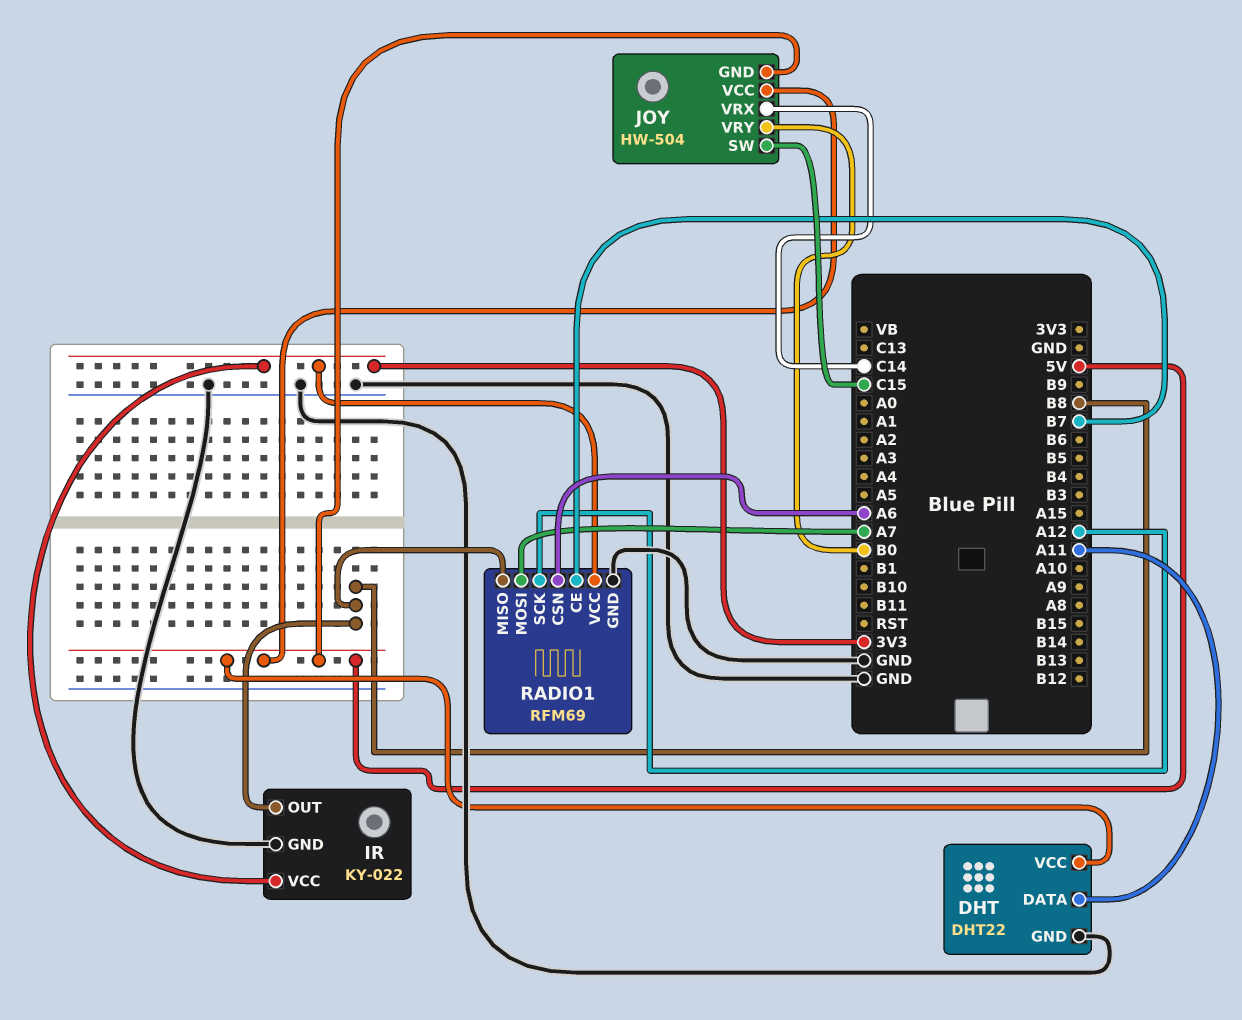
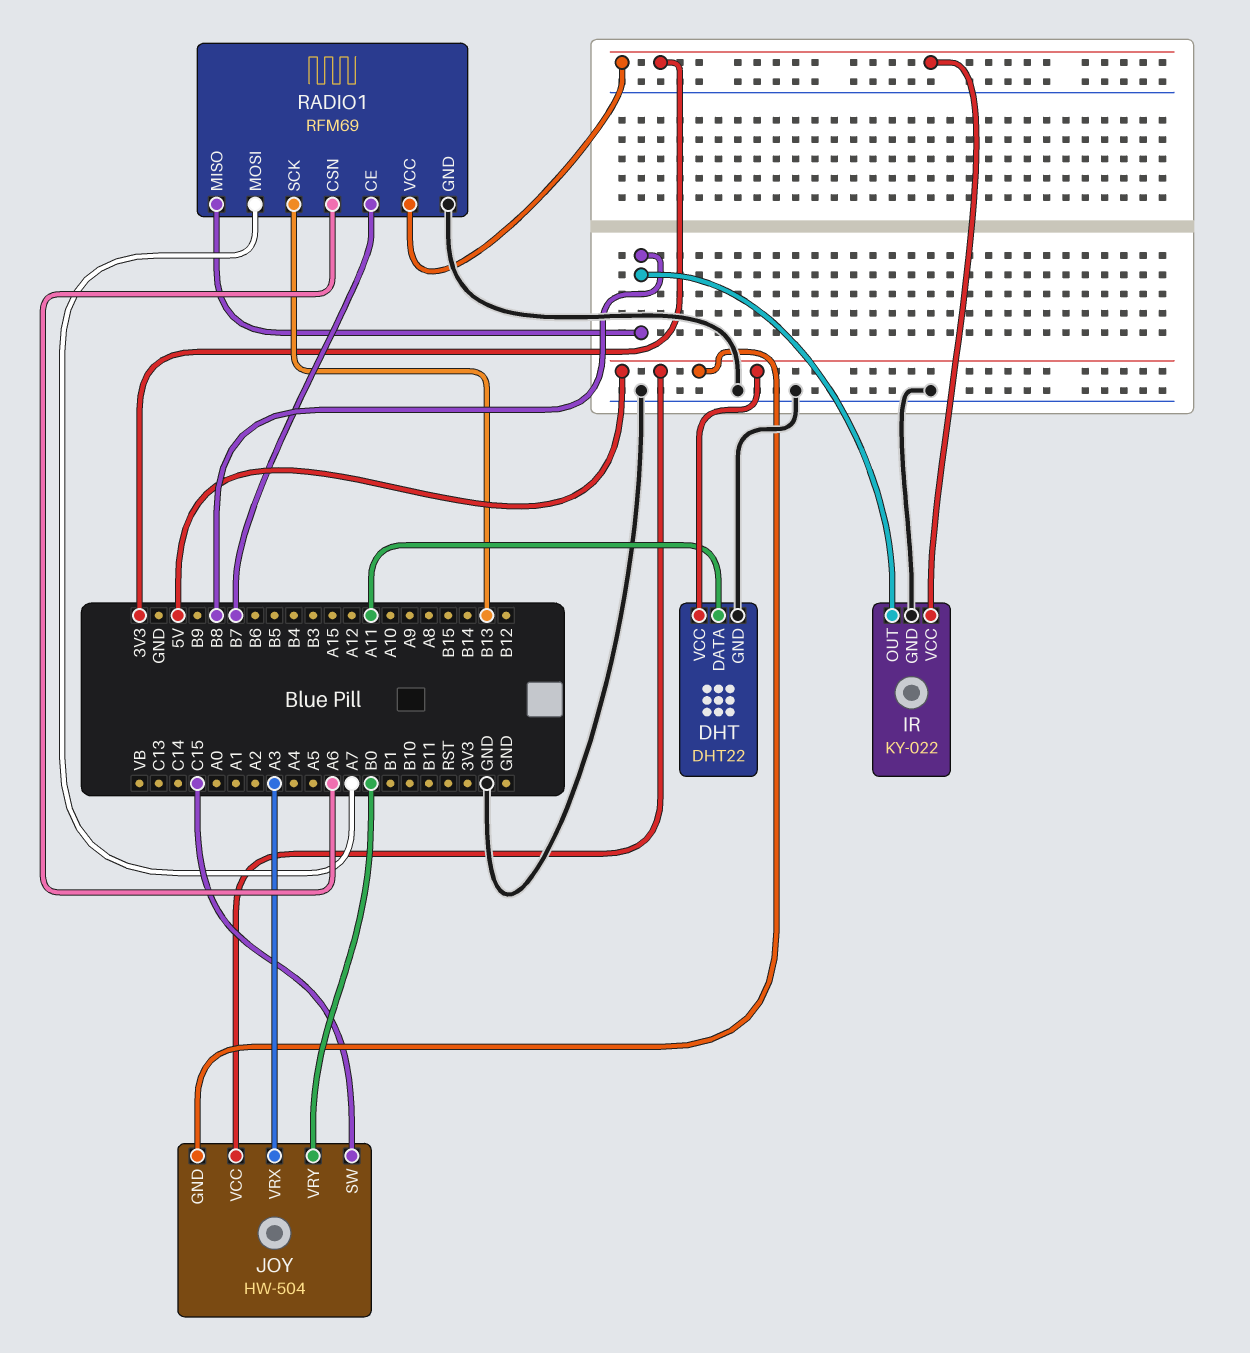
JOY pin VRX: C14 -> A3
RADIO1 pin SCK: A12 -> B13

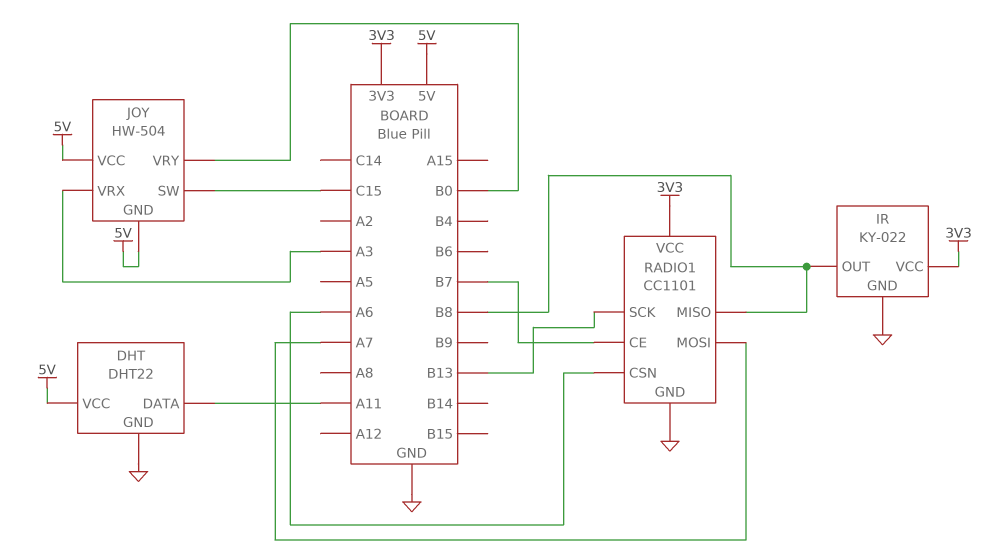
RADIO1: RFM69 -> CC1101

